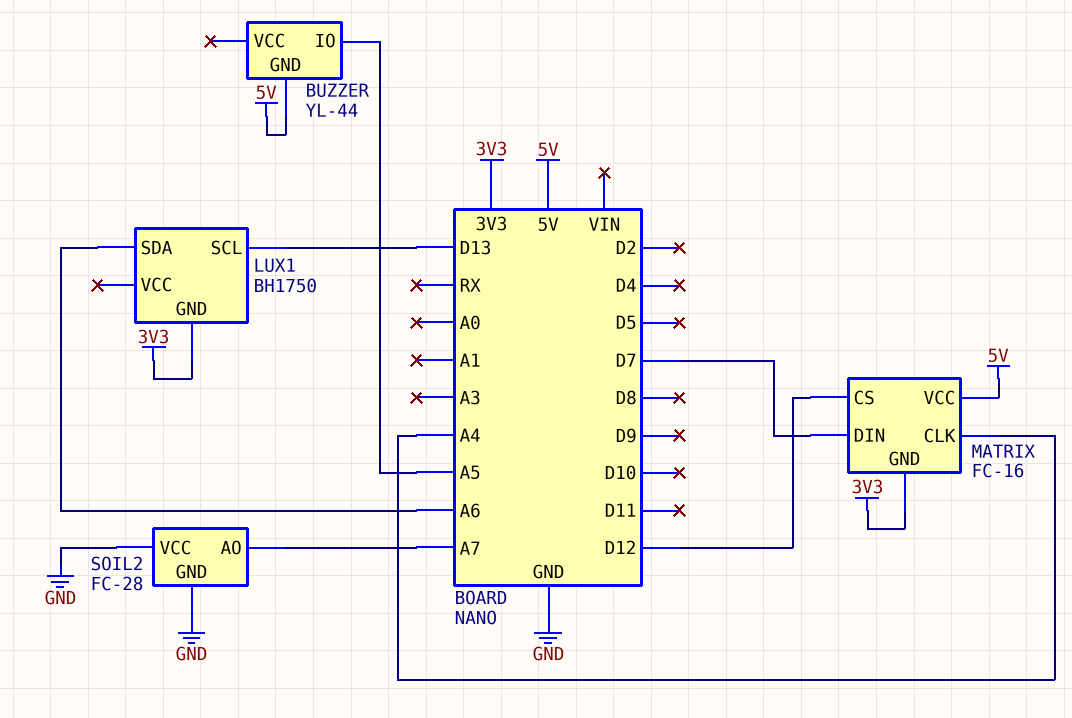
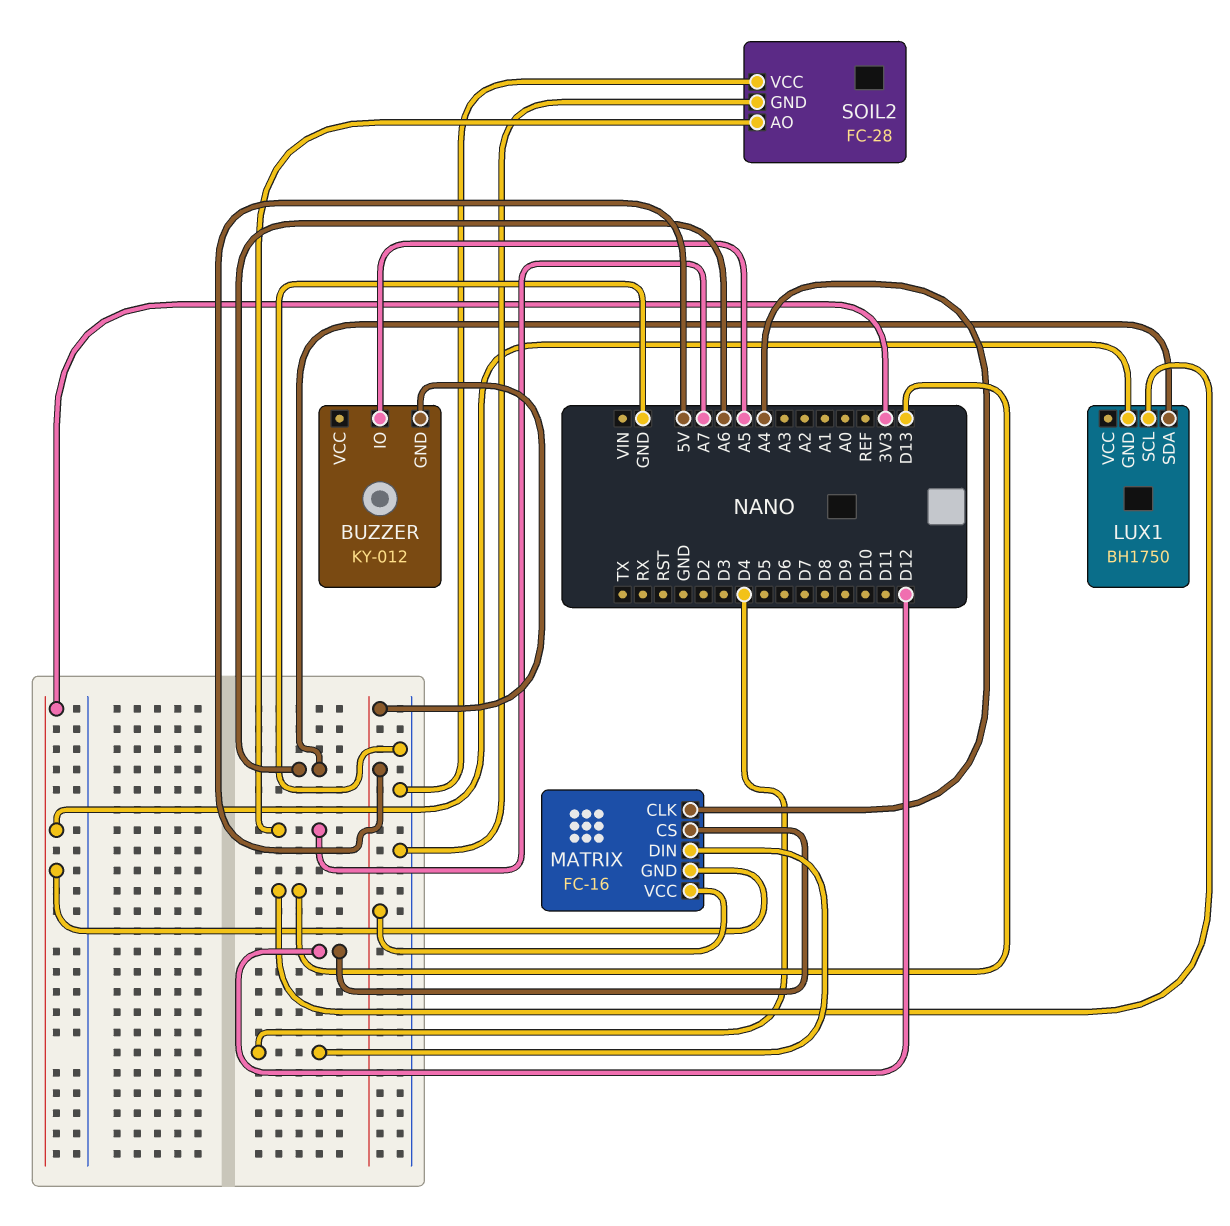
BUZZER: YL-44 -> KY-012
MATRIX pin DIN: D7 -> D4

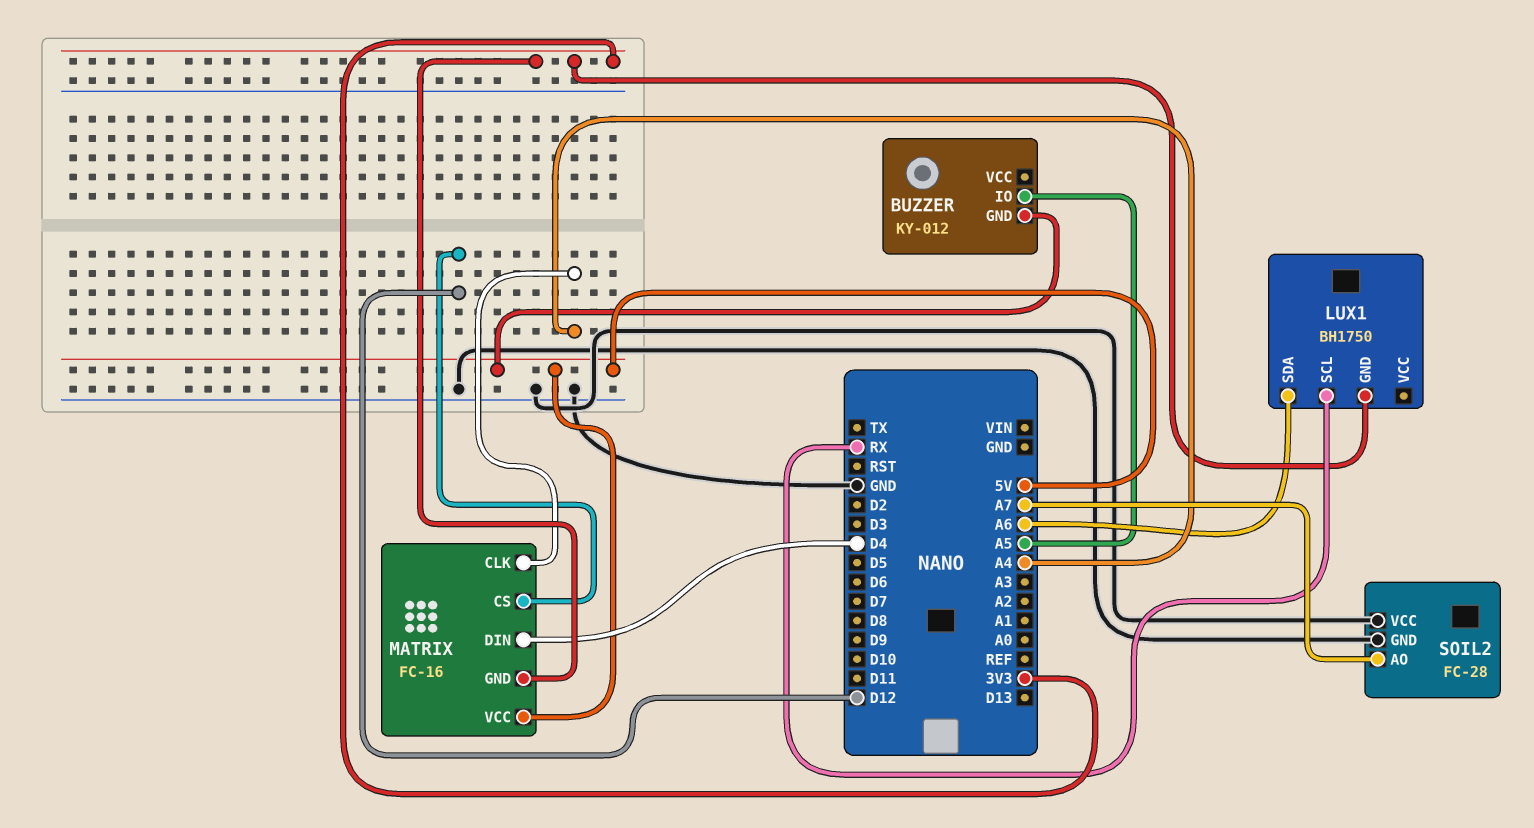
LUX1 pin SCL: D13 -> RX

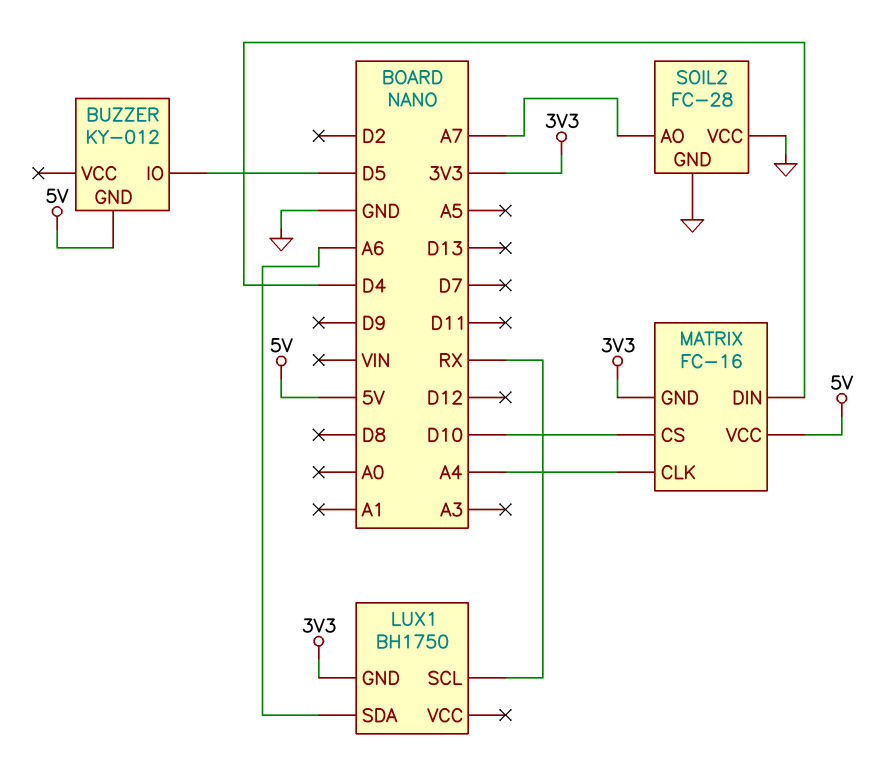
BUZZER pin IO: A5 -> D5
MATRIX pin CS: D12 -> D10

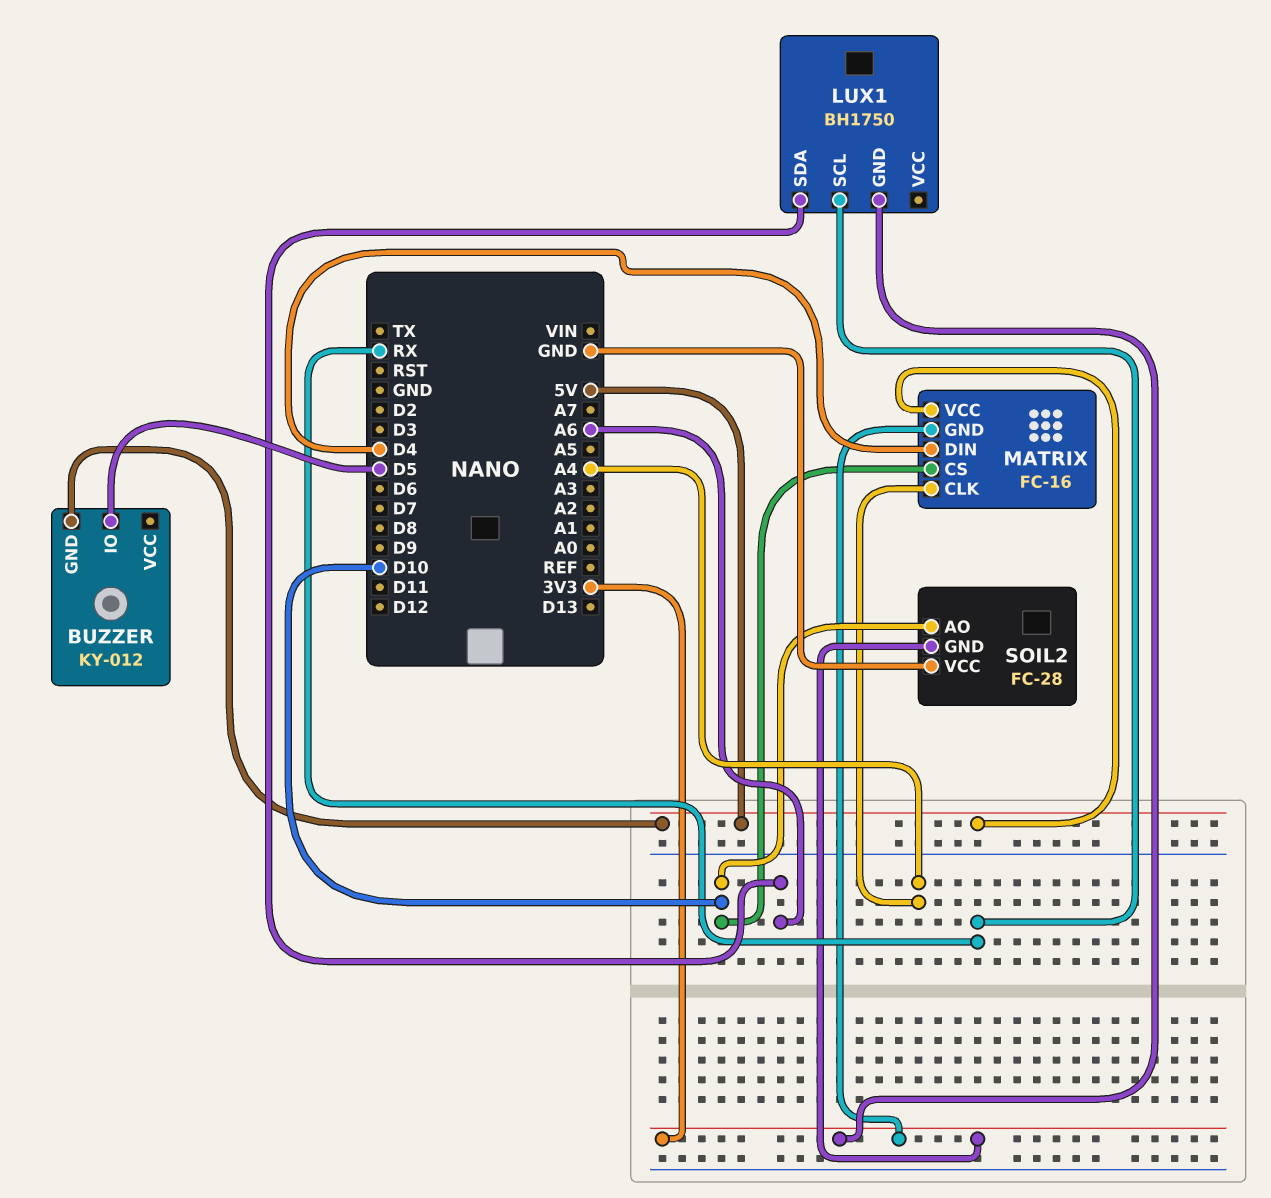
SOIL2 pin AO: A7 -> D10
SOIL2 pin GND: GND -> 3V3

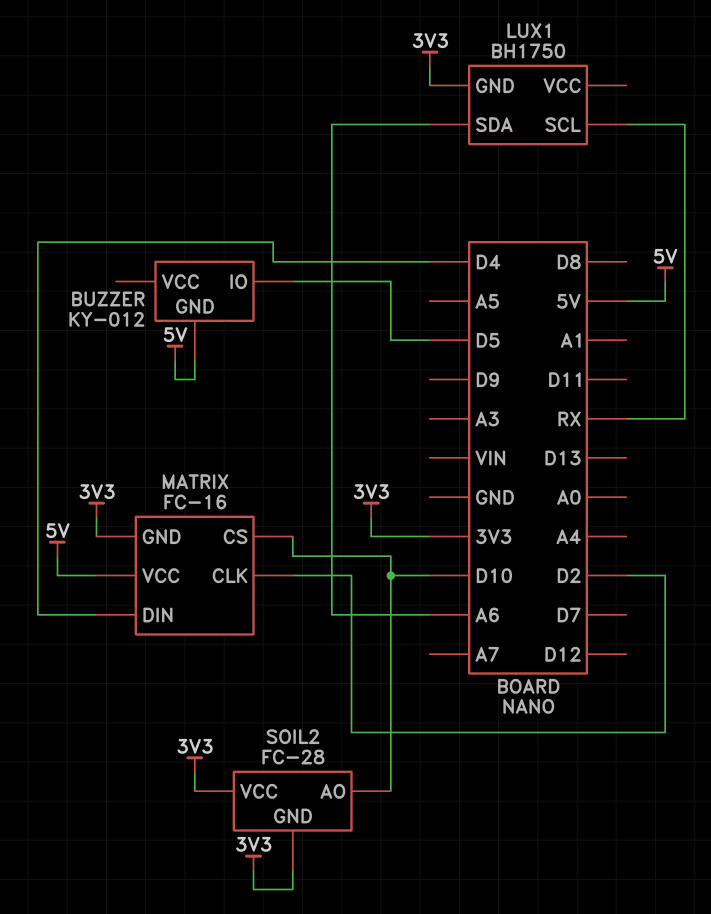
MATRIX pin CLK: A4 -> D2
SOIL2 pin VCC: GND -> 3V3

